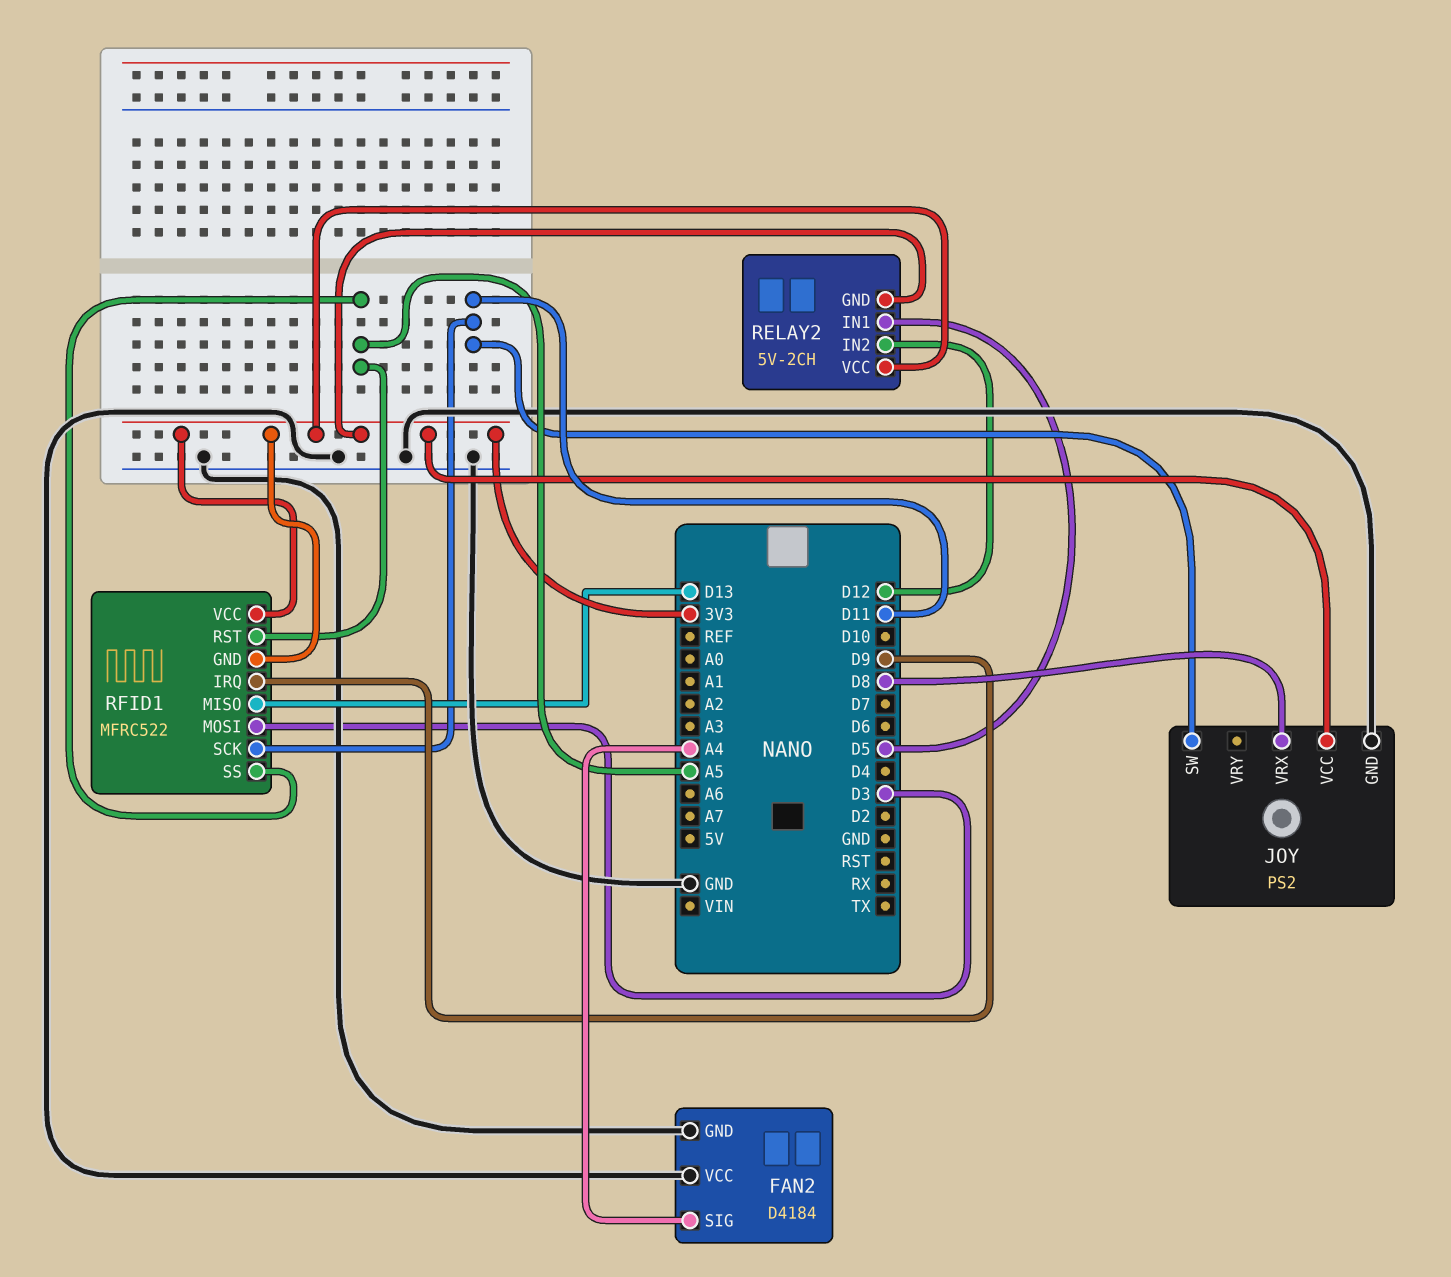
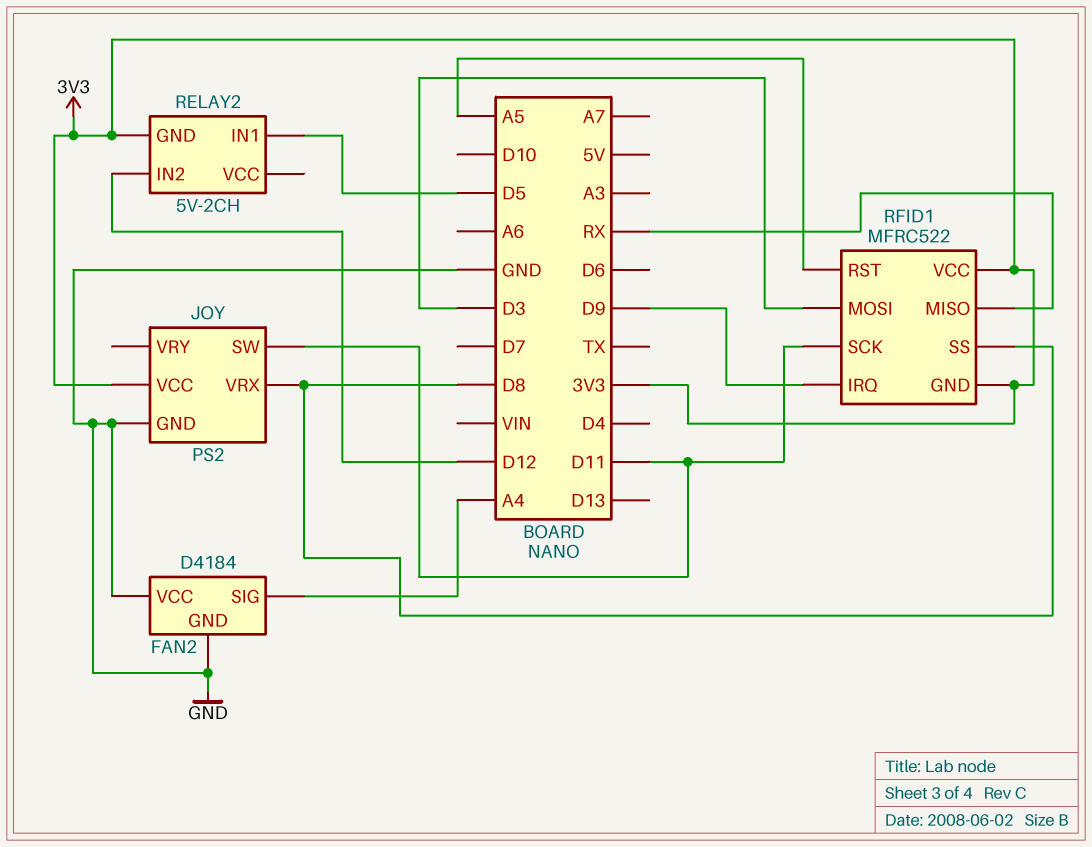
RELAY2 pin VCC: 3V3 -> none
RFID1 pin MISO: D13 -> RX
RFID1 pin SS: A5 -> D8

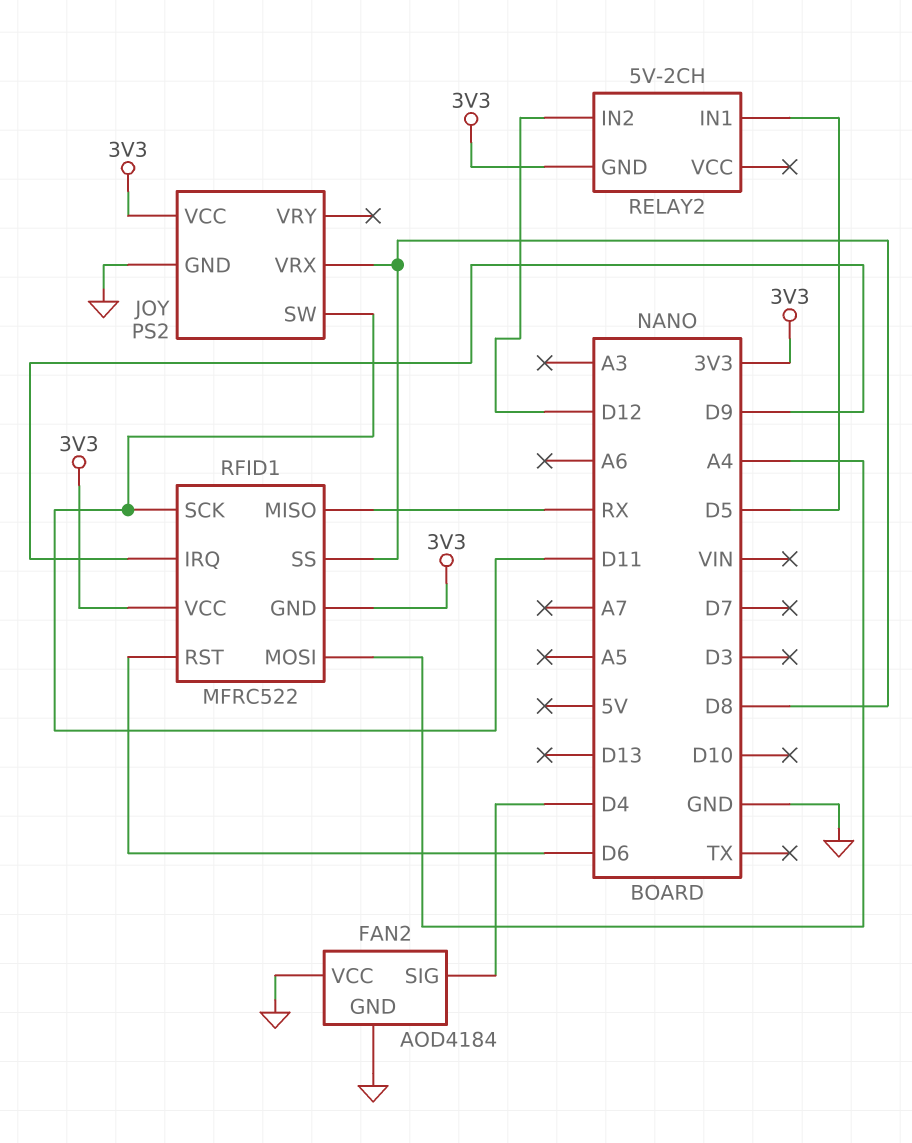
FAN2: D4184 -> AOD4184
FAN2 pin SIG: A4 -> D4
RFID1 pin MOSI: D3 -> A4
RFID1 pin RST: A5 -> D6

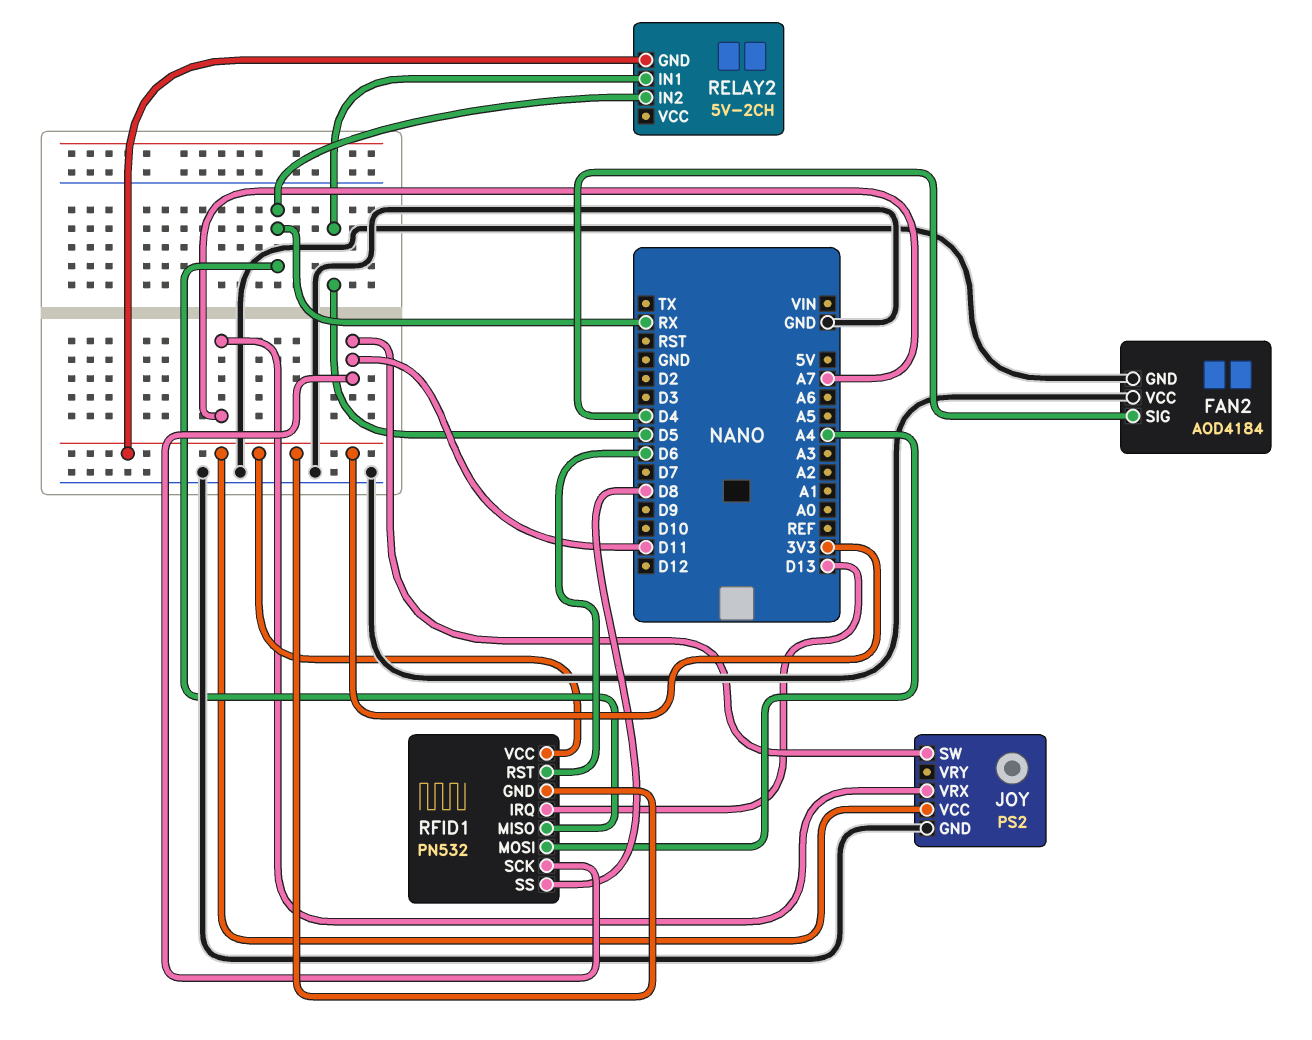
JOY pin VRX: D8 -> A7
RELAY2 pin IN2: D12 -> RX
RFID1: MFRC522 -> PN532
RFID1 pin IRQ: D9 -> D13

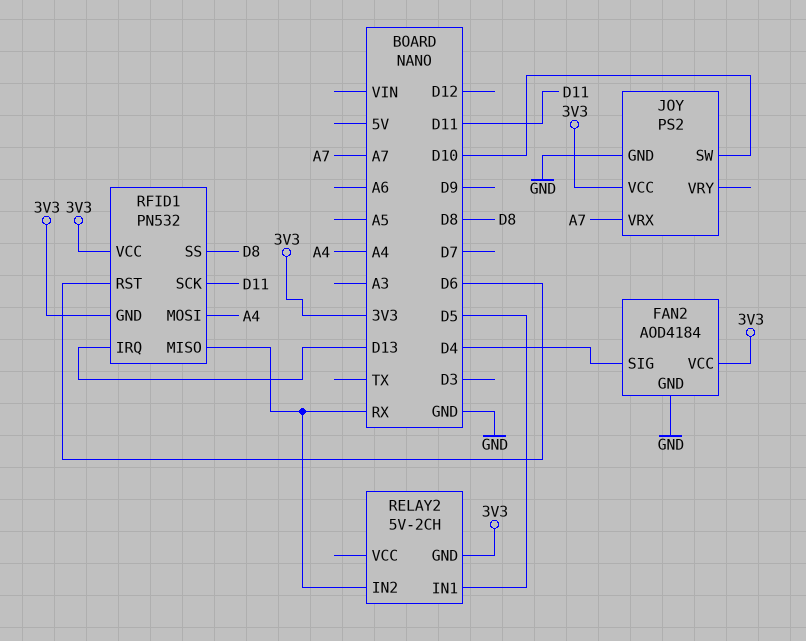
FAN2 pin VCC: GND -> 3V3
JOY pin SW: D11 -> D10

